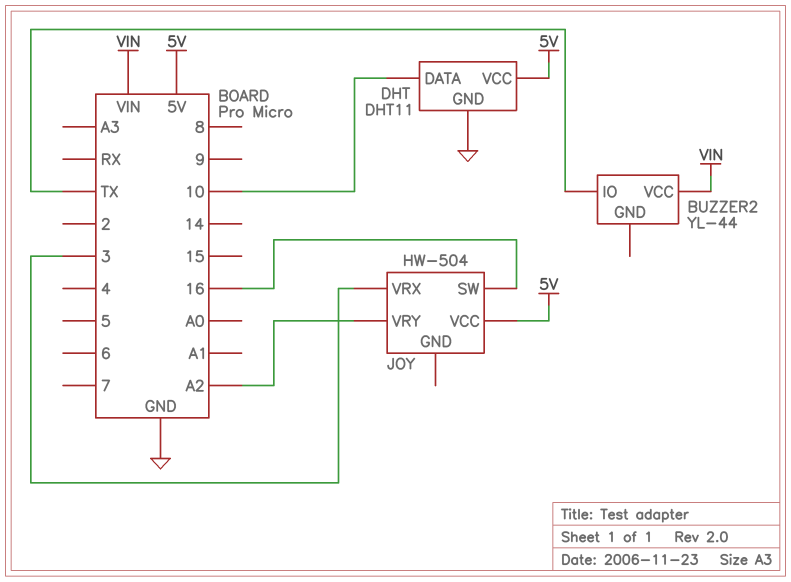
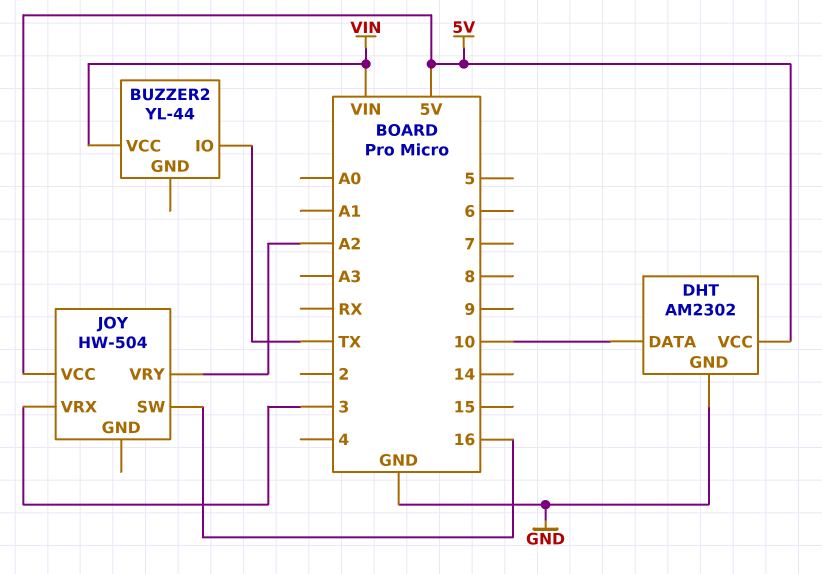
DHT: DHT11 -> AM2302

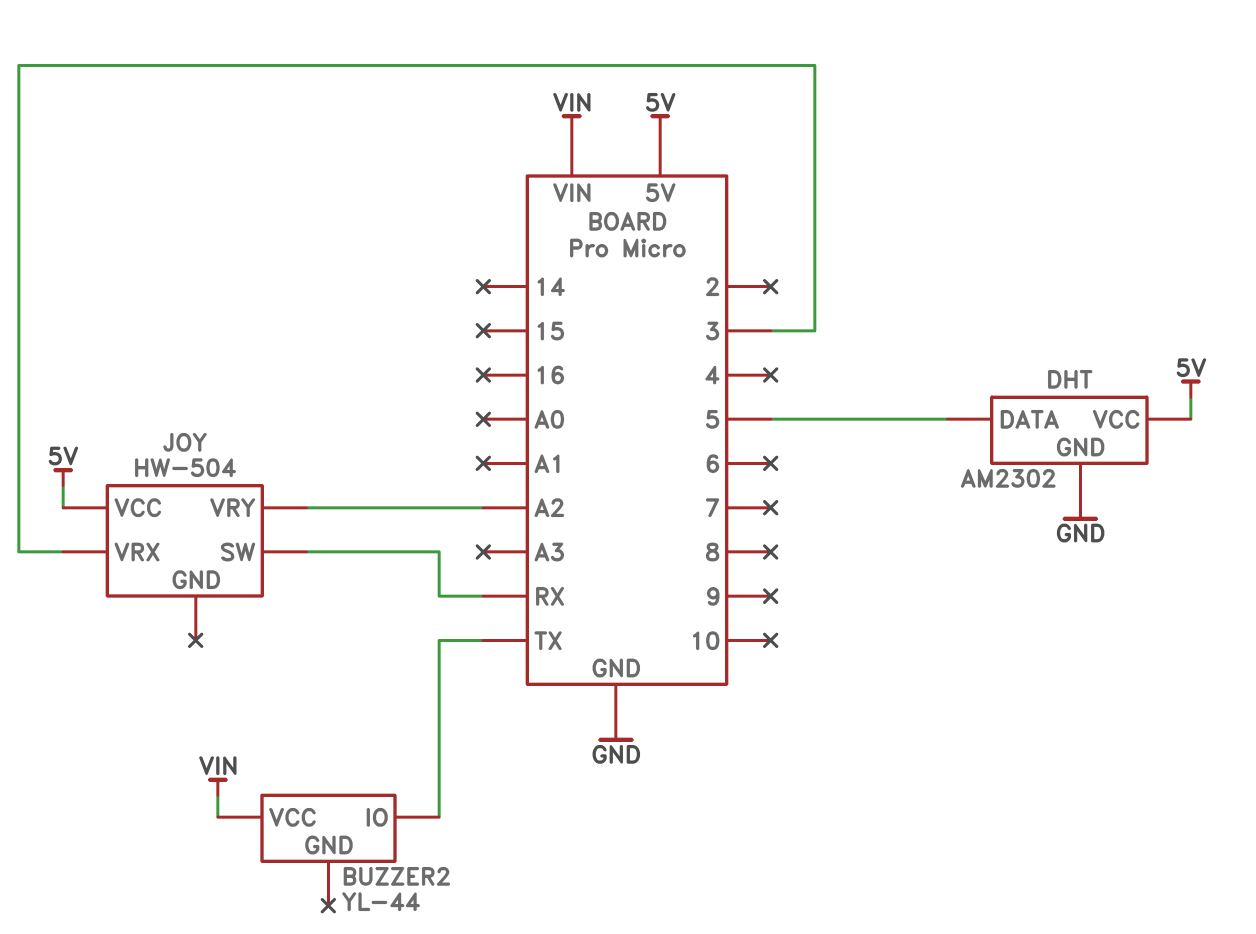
DHT pin DATA: 10 -> 5
JOY pin SW: 16 -> RX

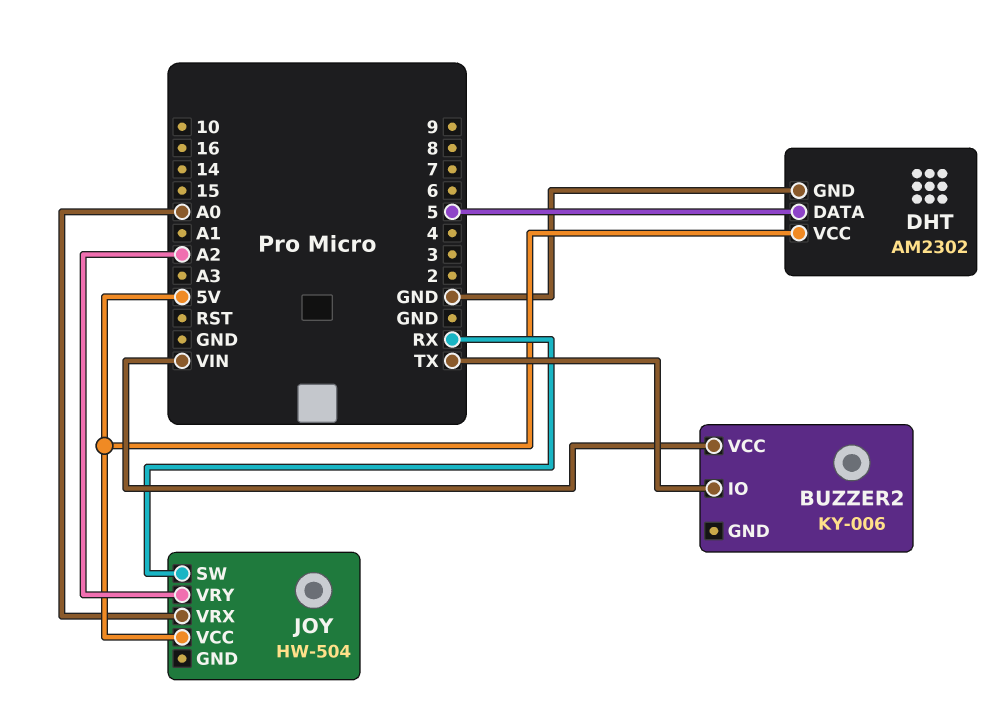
BUZZER2: YL-44 -> KY-006
JOY pin VRX: 3 -> A0

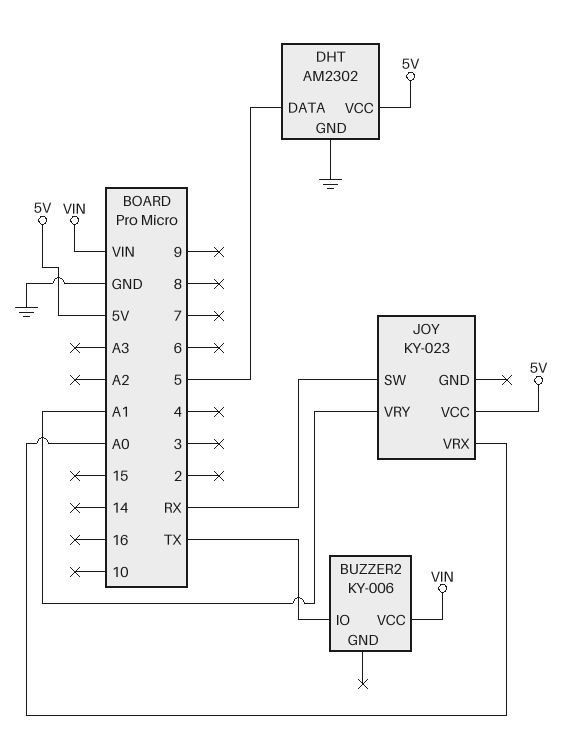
JOY: HW-504 -> KY-023
JOY pin VRY: A2 -> A1

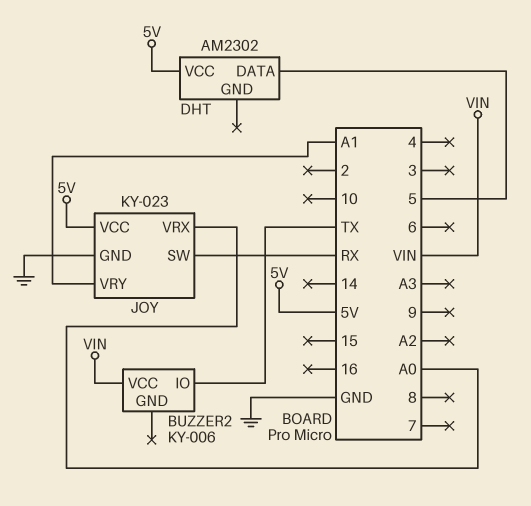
DHT pin GND: GND -> none
JOY pin GND: none -> GND

